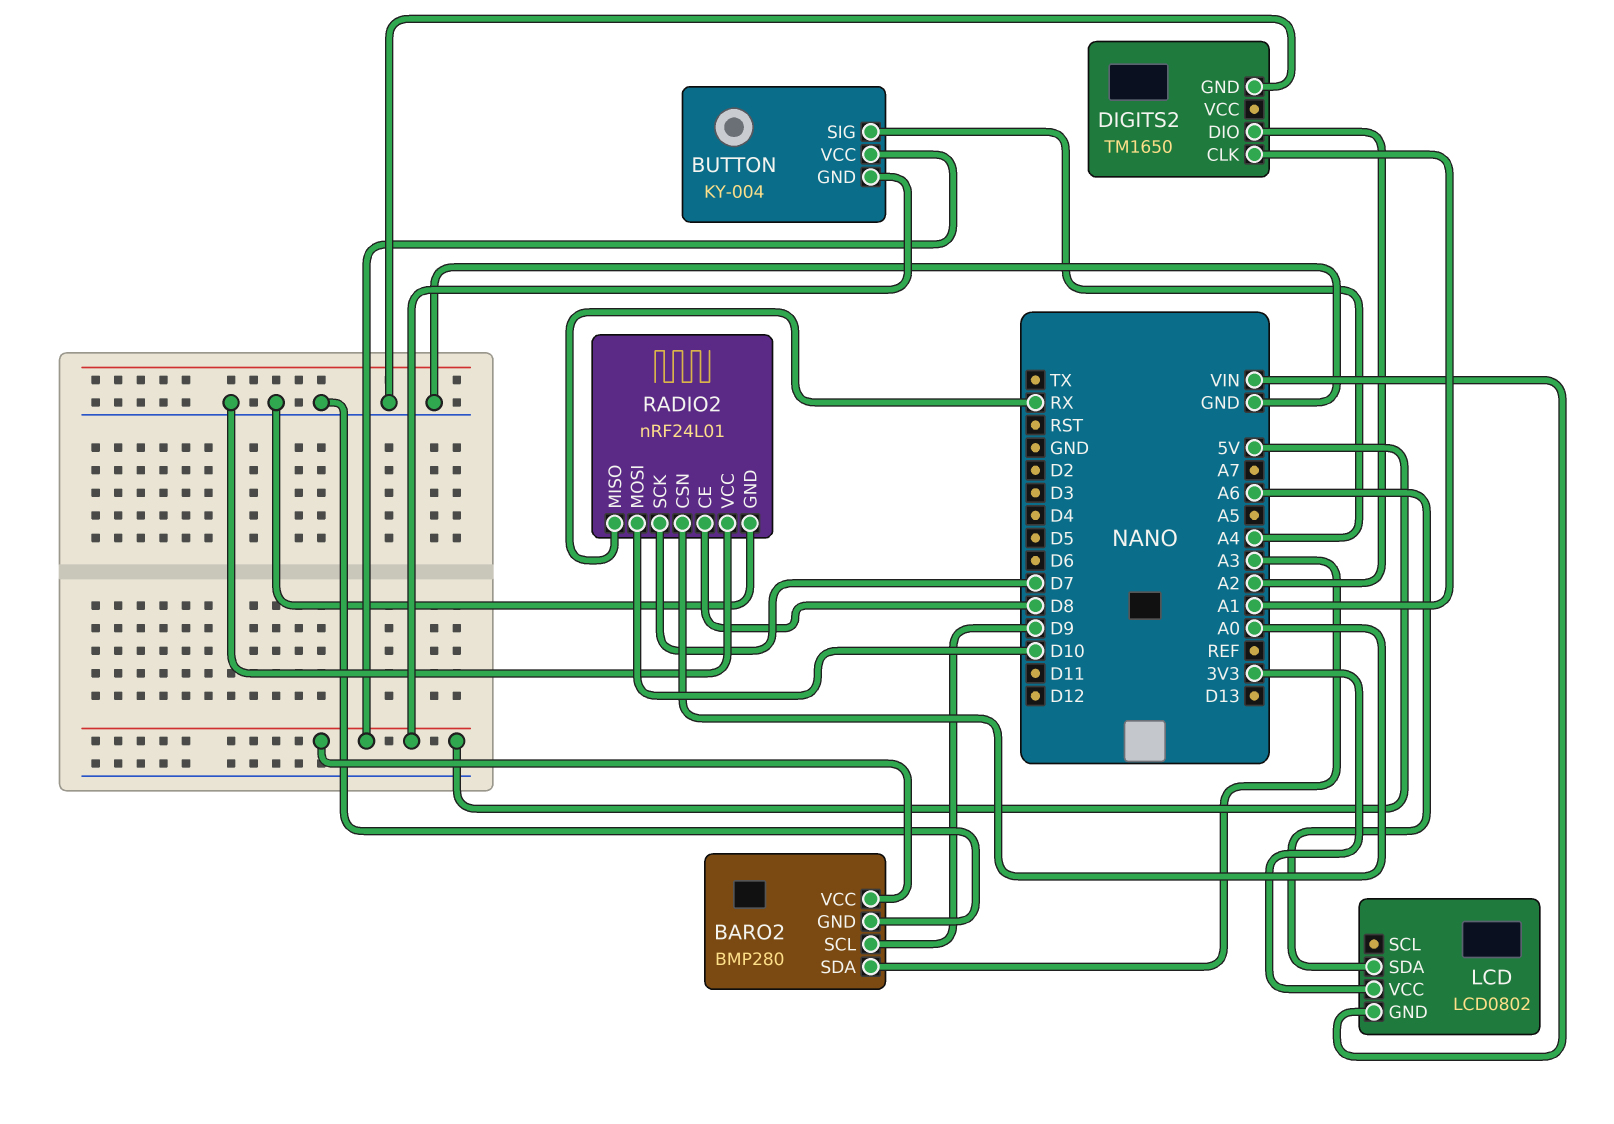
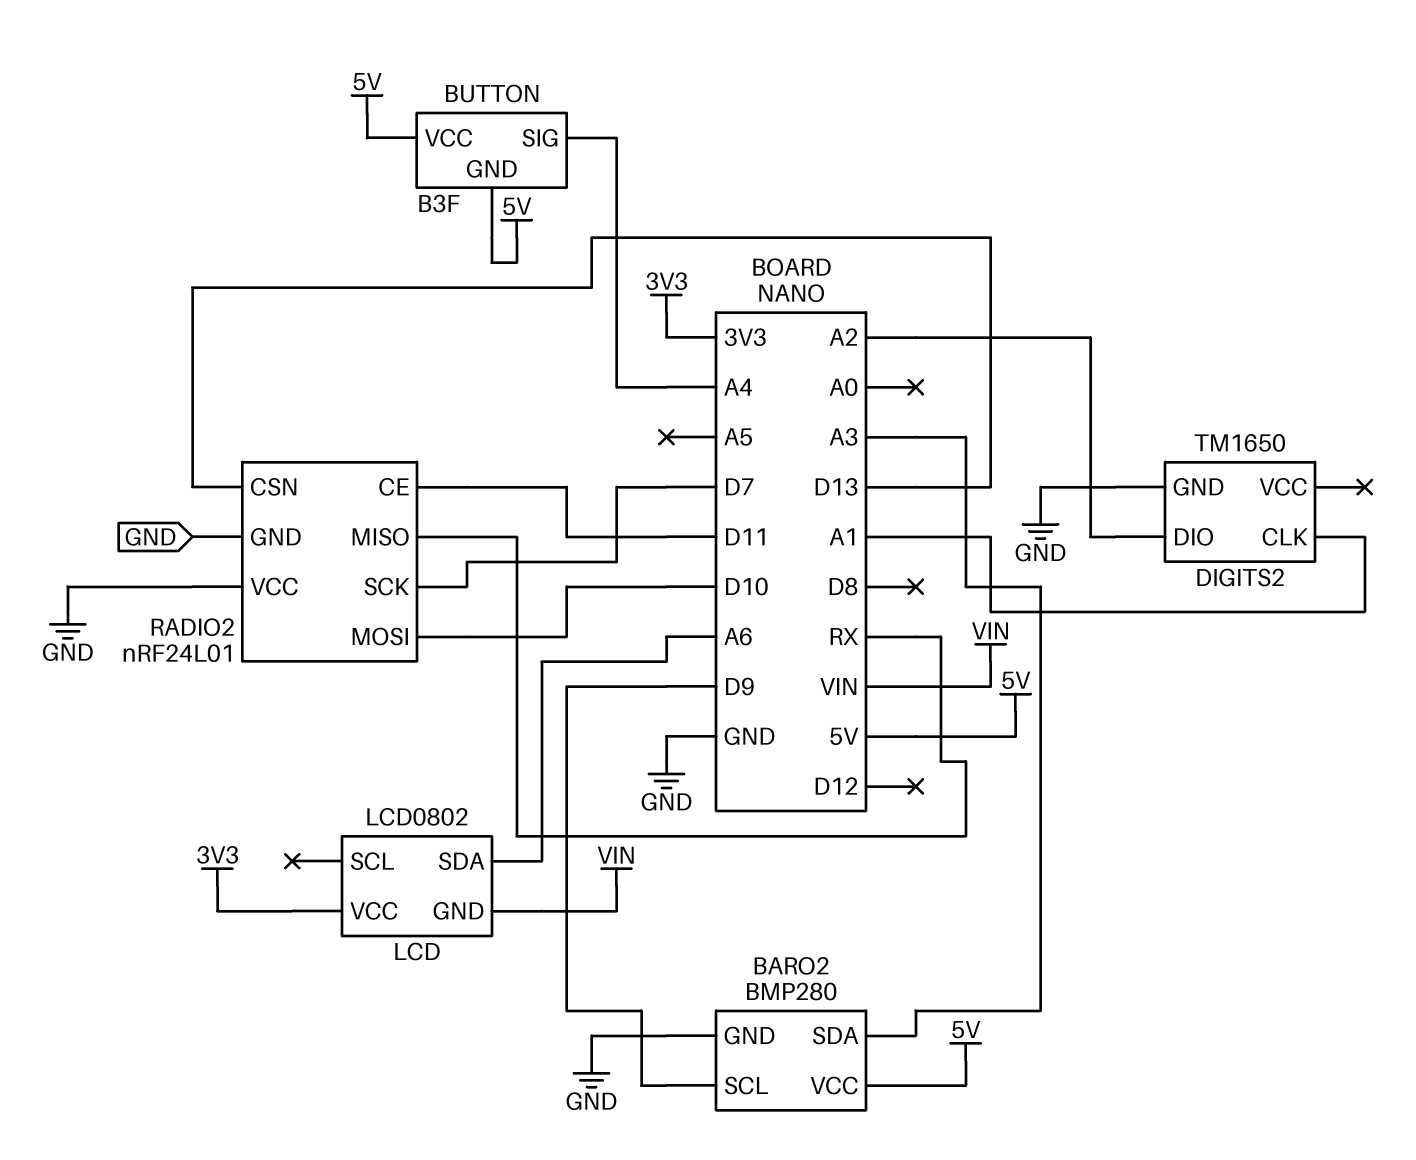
BUTTON: KY-004 -> B3F
RADIO2 pin CE: D8 -> D11
RADIO2 pin CSN: A0 -> D13

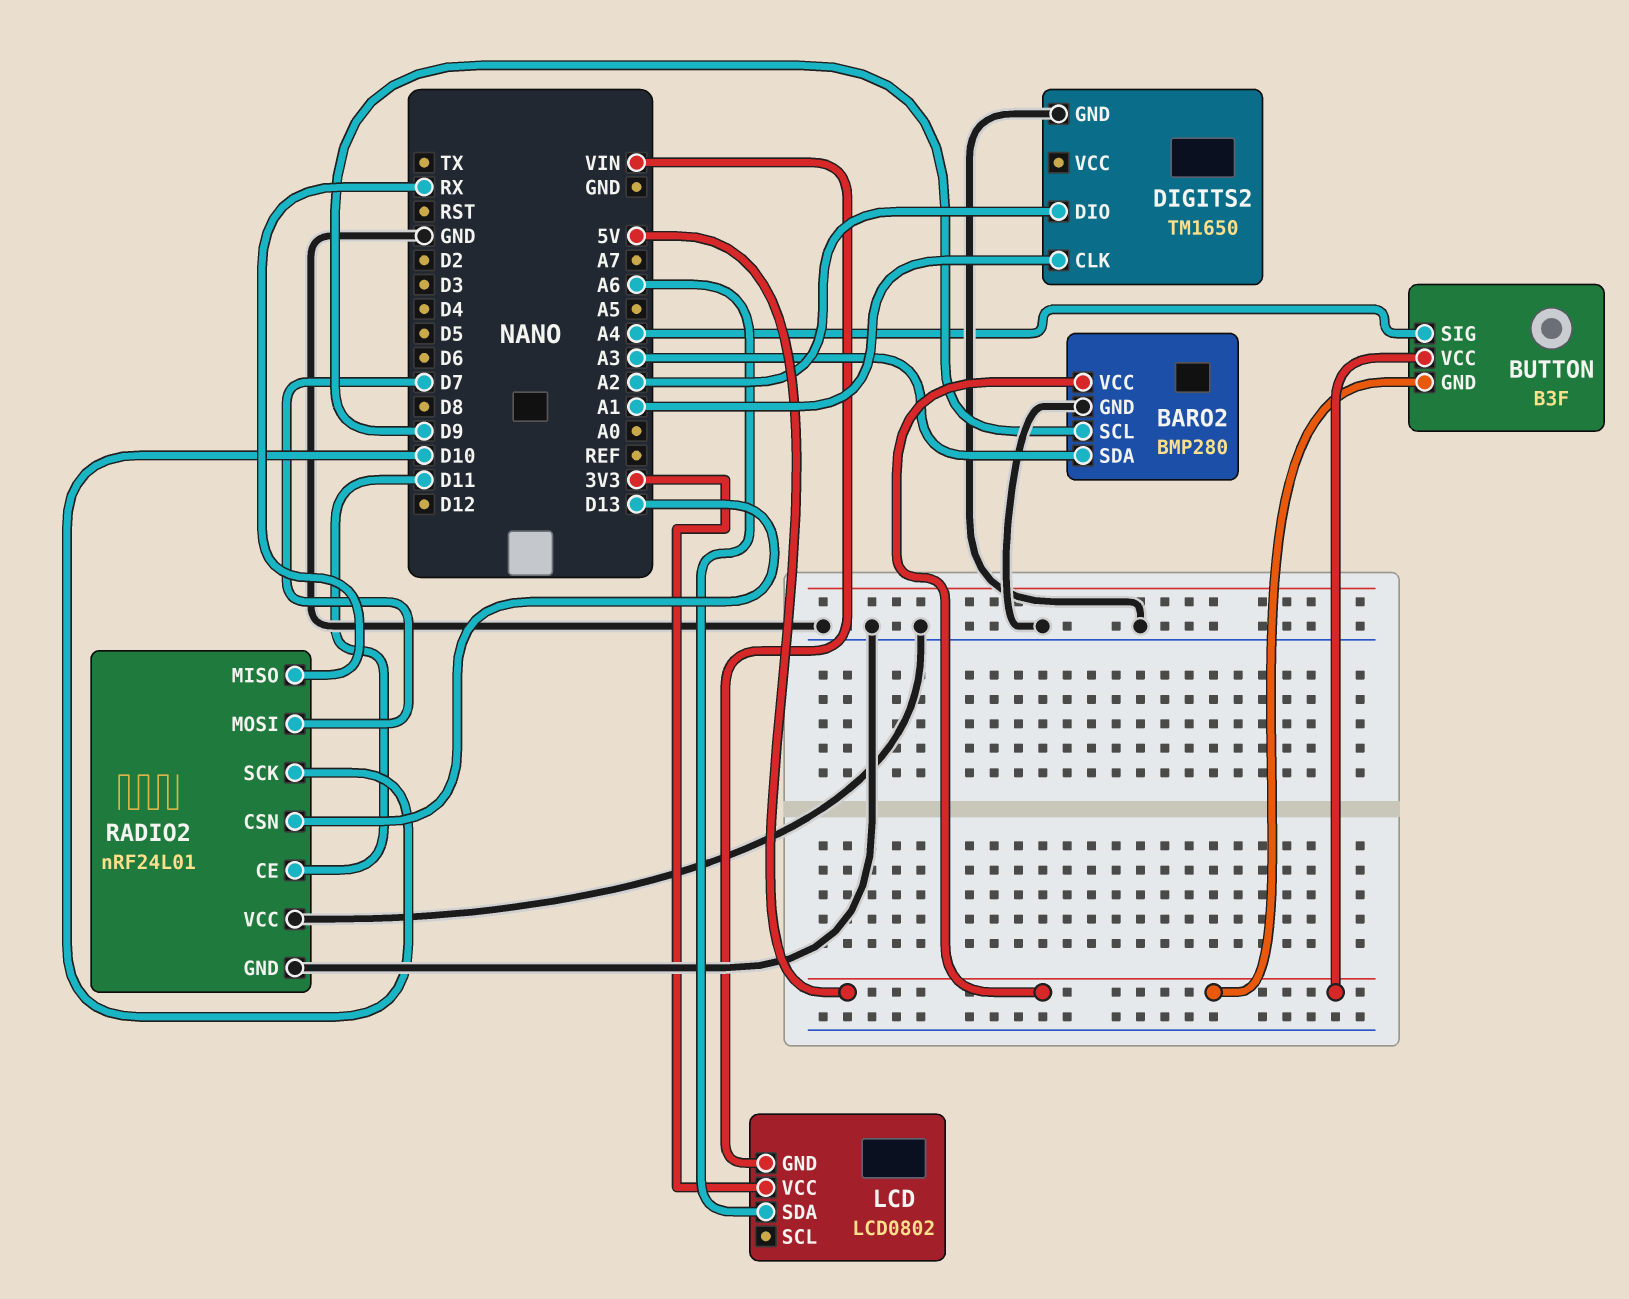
RADIO2 pin MOSI: D10 -> D7
RADIO2 pin SCK: D7 -> D10

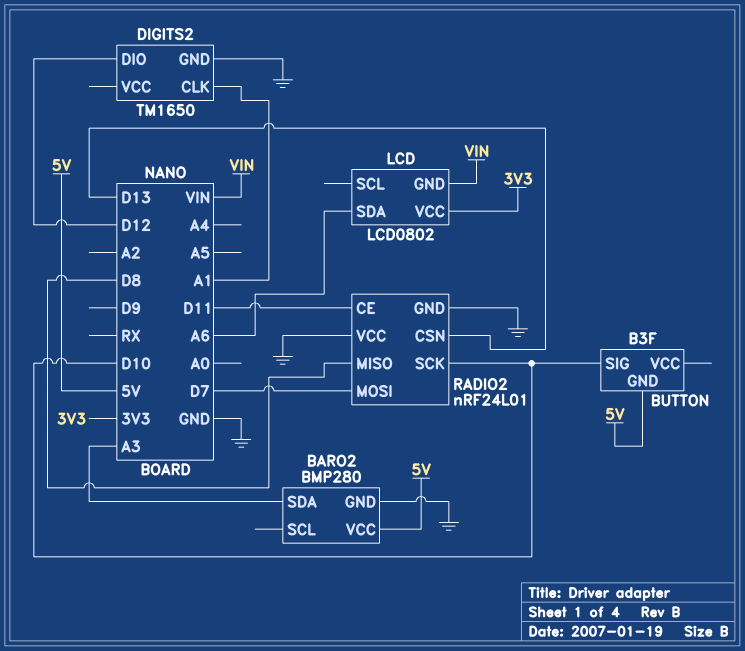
BARO2 pin SCL: D9 -> none
BUTTON pin SIG: A4 -> D10
BUTTON pin VCC: 5V -> none
DIGITS2 pin DIO: A2 -> D12
RADIO2 pin MISO: RX -> D8

